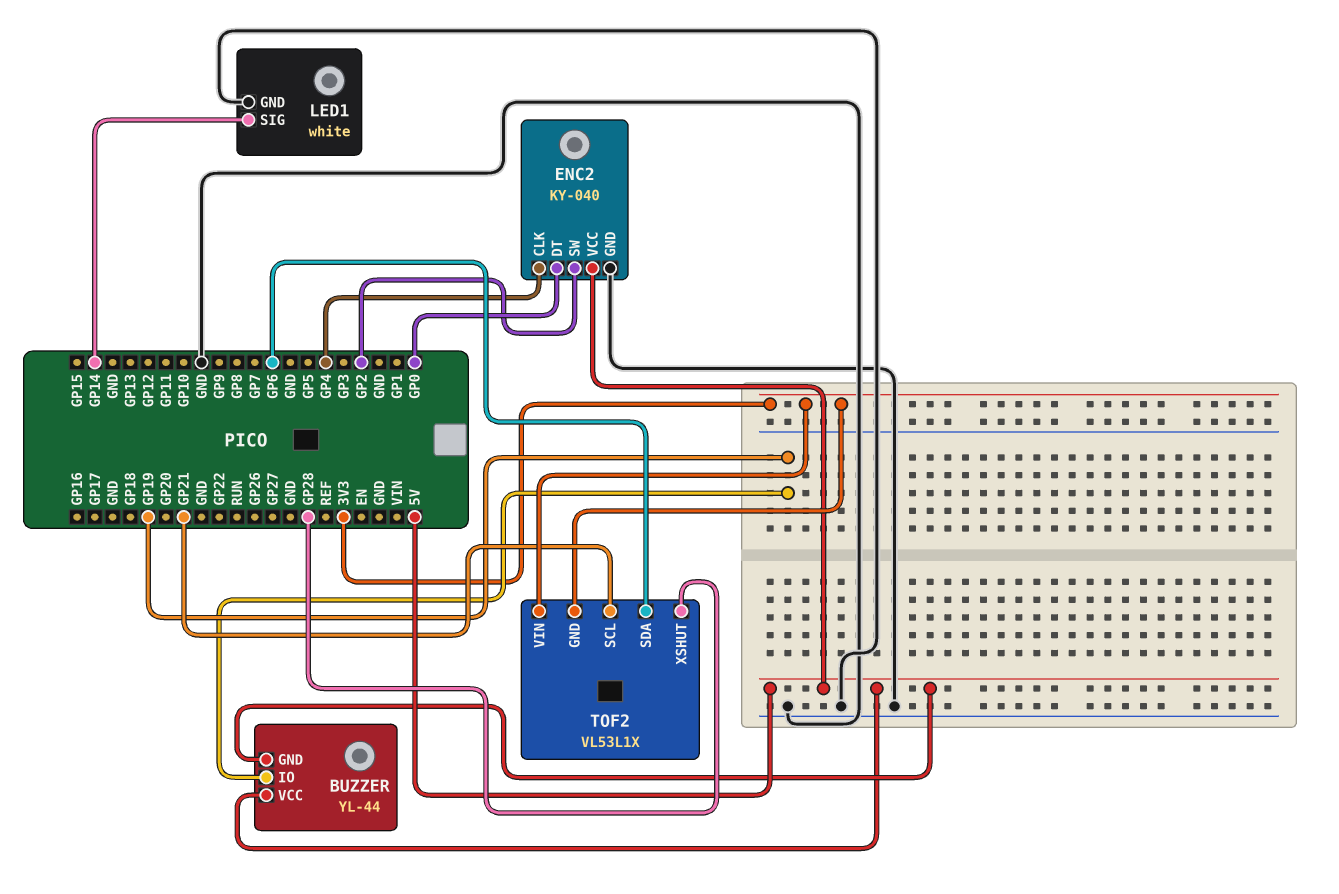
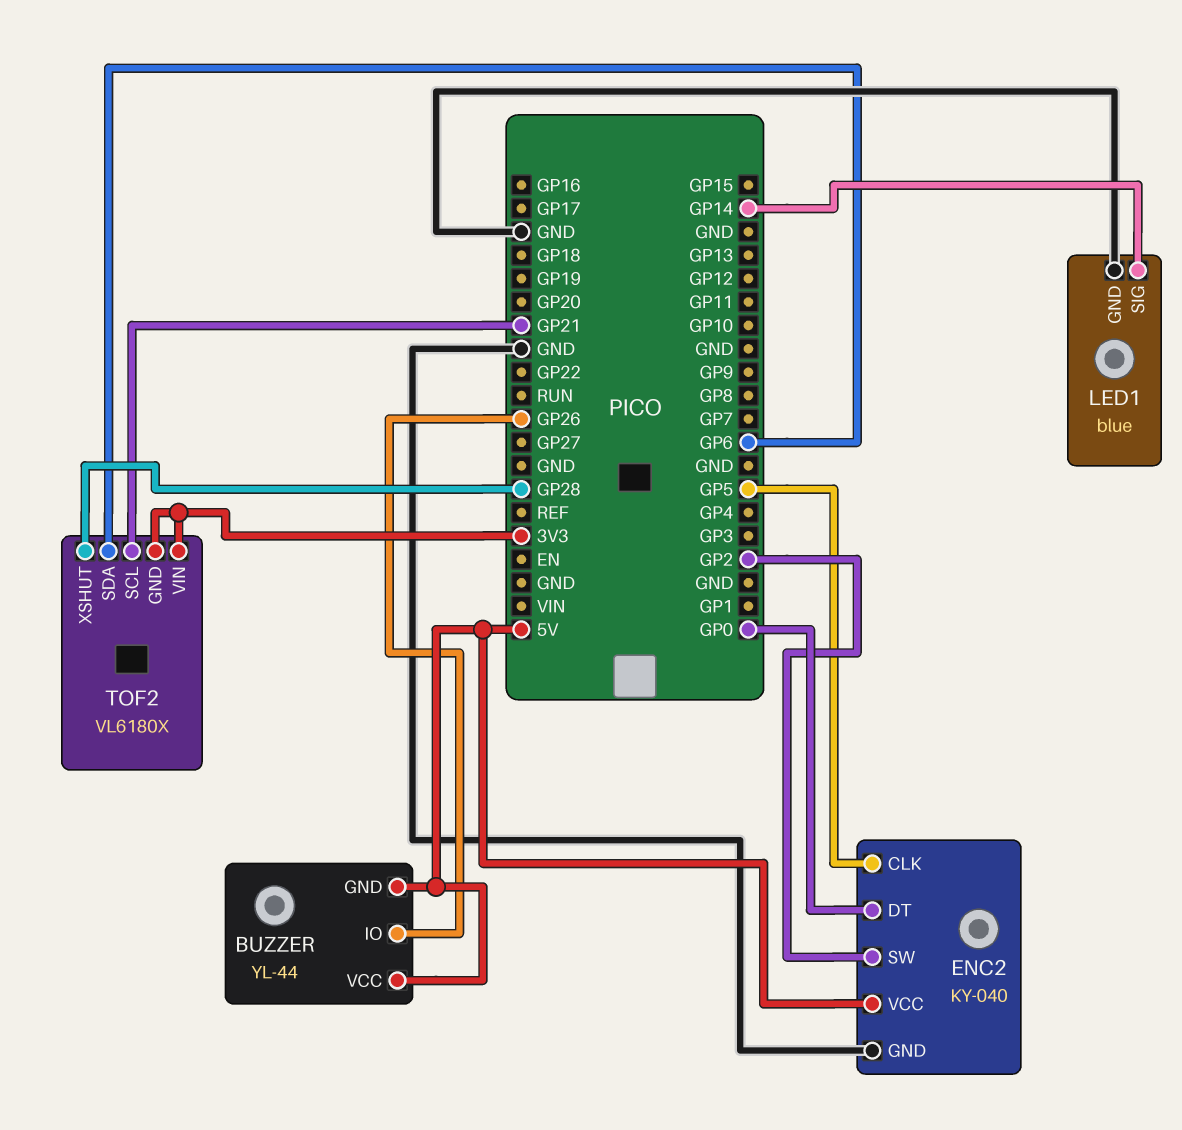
BUZZER pin IO: GP19 -> GP26
ENC2 pin CLK: GP4 -> GP5
LED1: white -> blue
TOF2: VL53L1X -> VL6180X

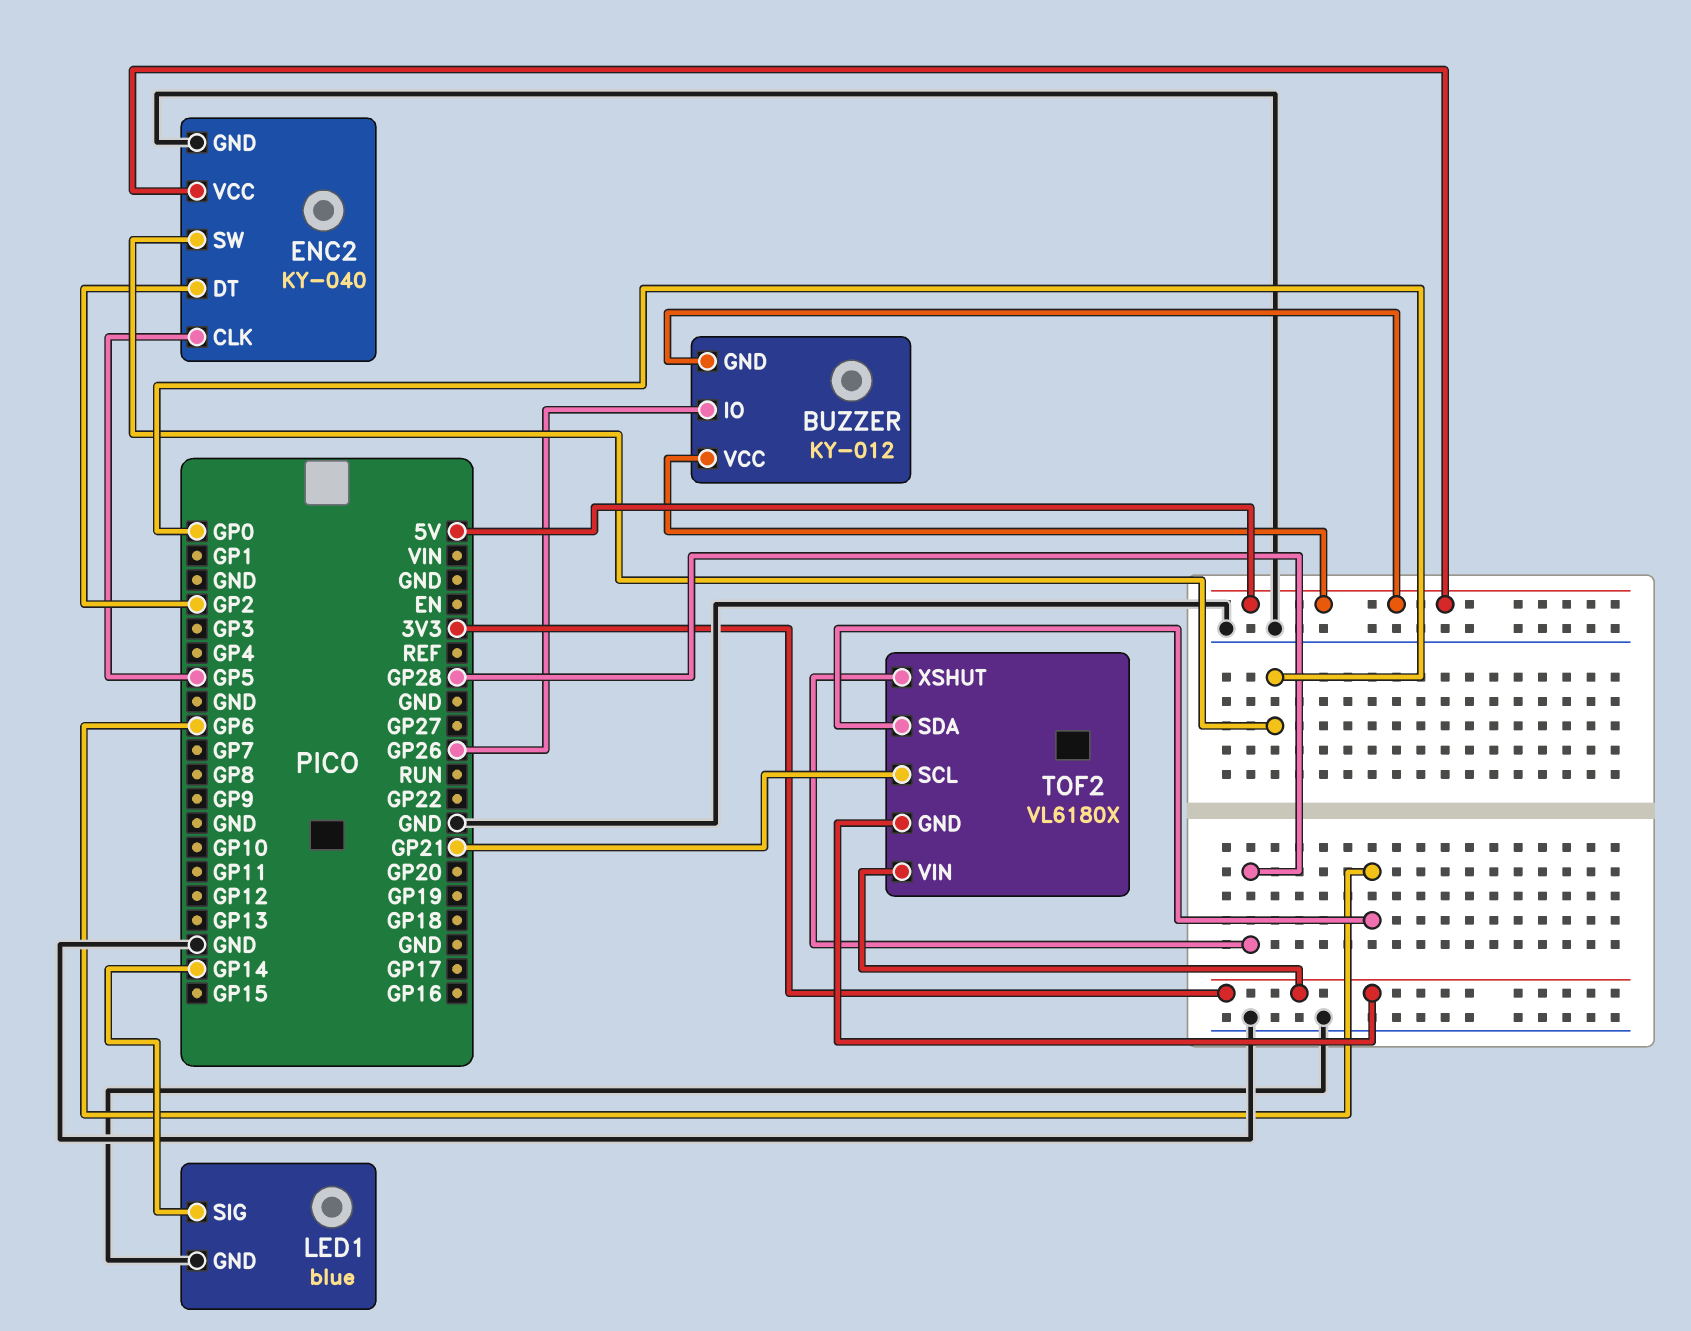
BUZZER: YL-44 -> KY-012
ENC2 pin DT: GP0 -> GP2
ENC2 pin SW: GP2 -> GP0

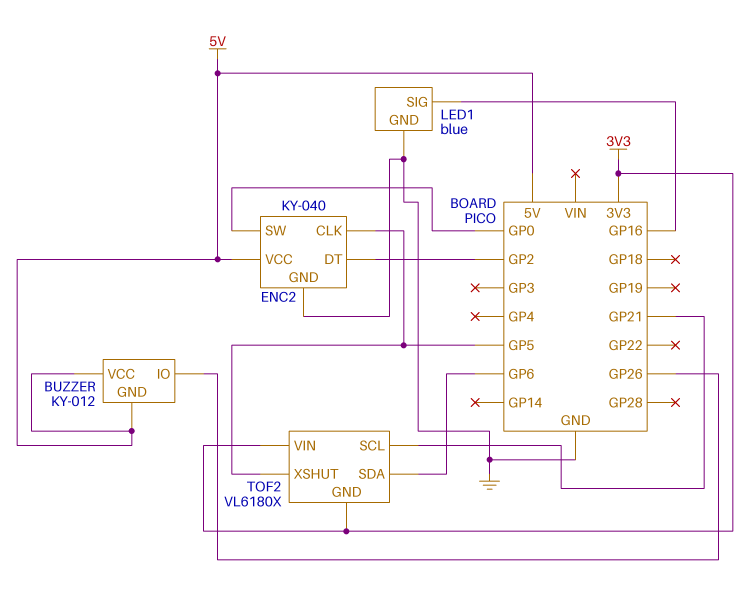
LED1 pin SIG: GP14 -> GP16
TOF2 pin XSHUT: GP28 -> GP5

